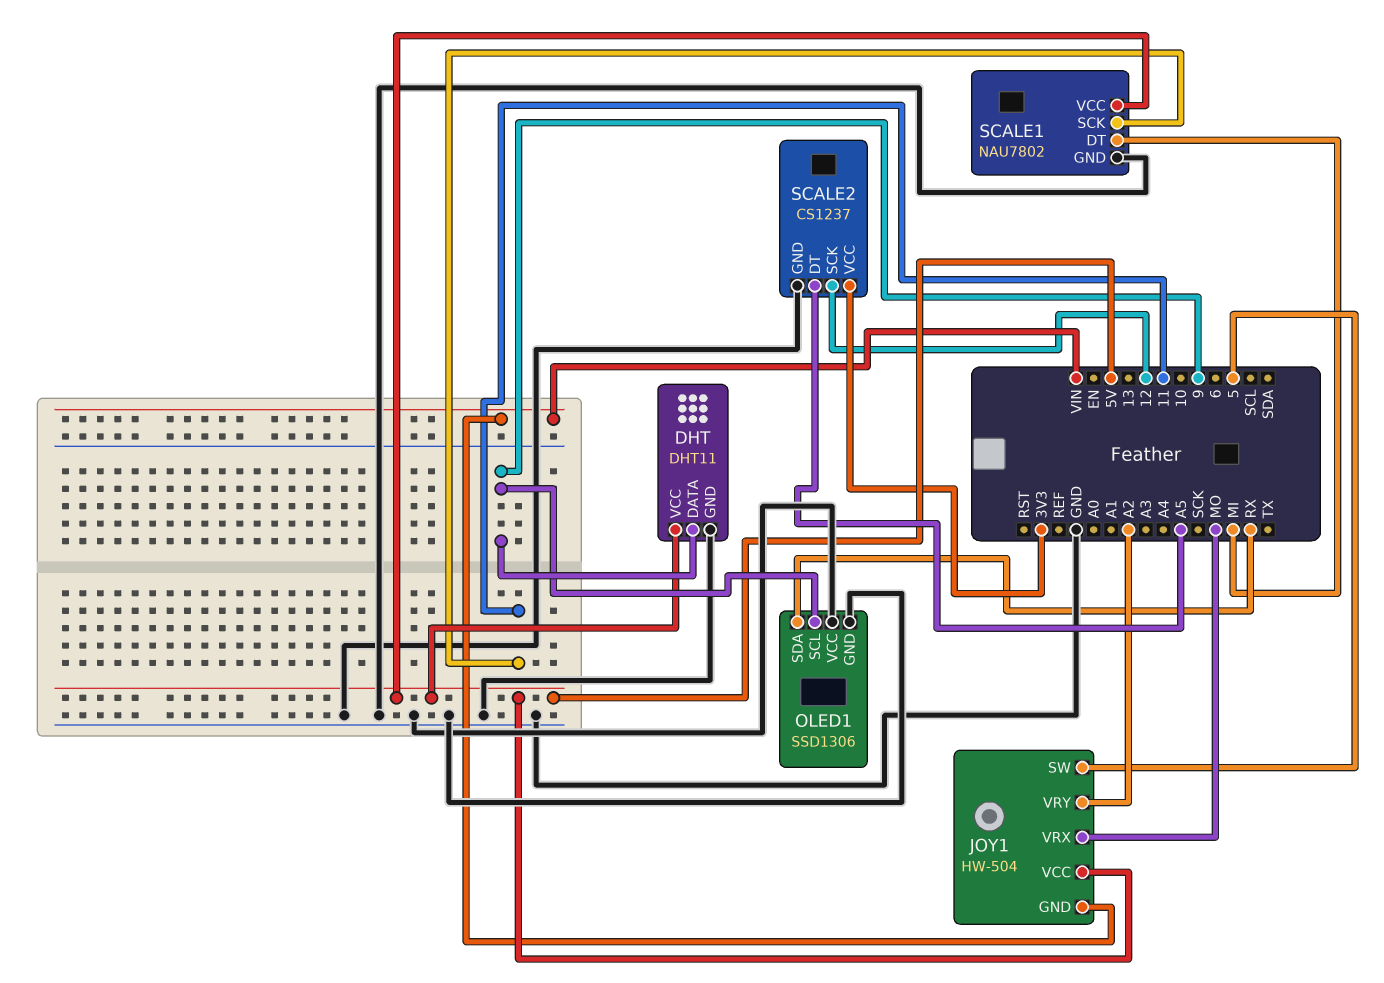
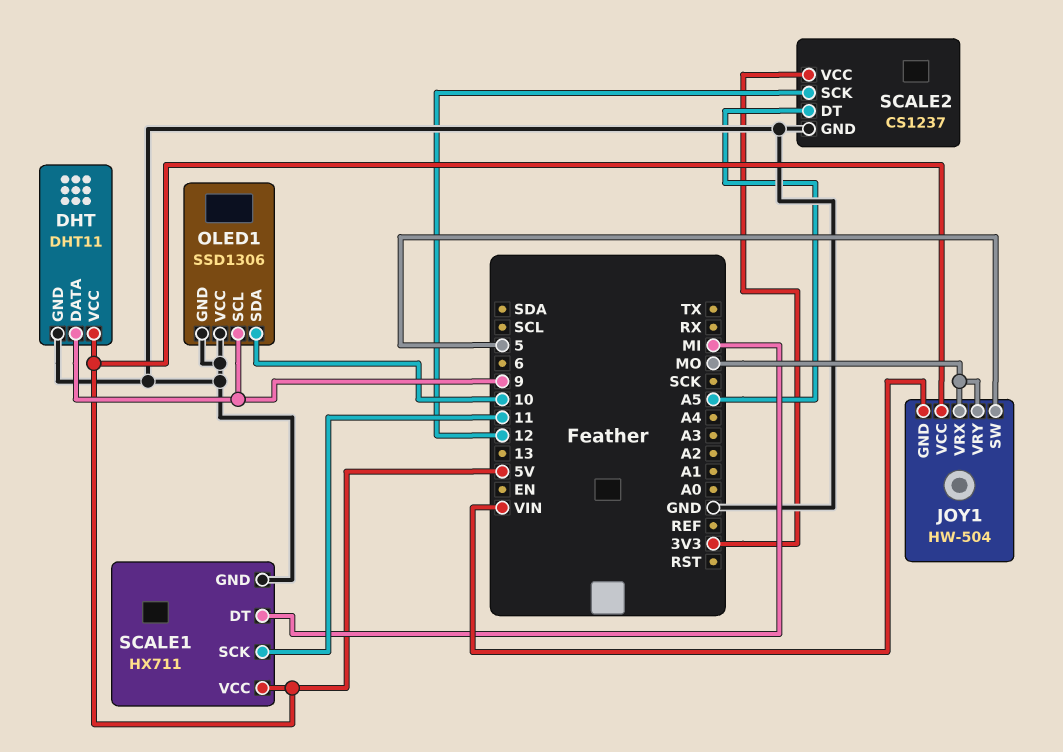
JOY1 pin VRY: A2 -> MO
OLED1 pin SDA: RX -> 10
SCALE1: NAU7802 -> HX711

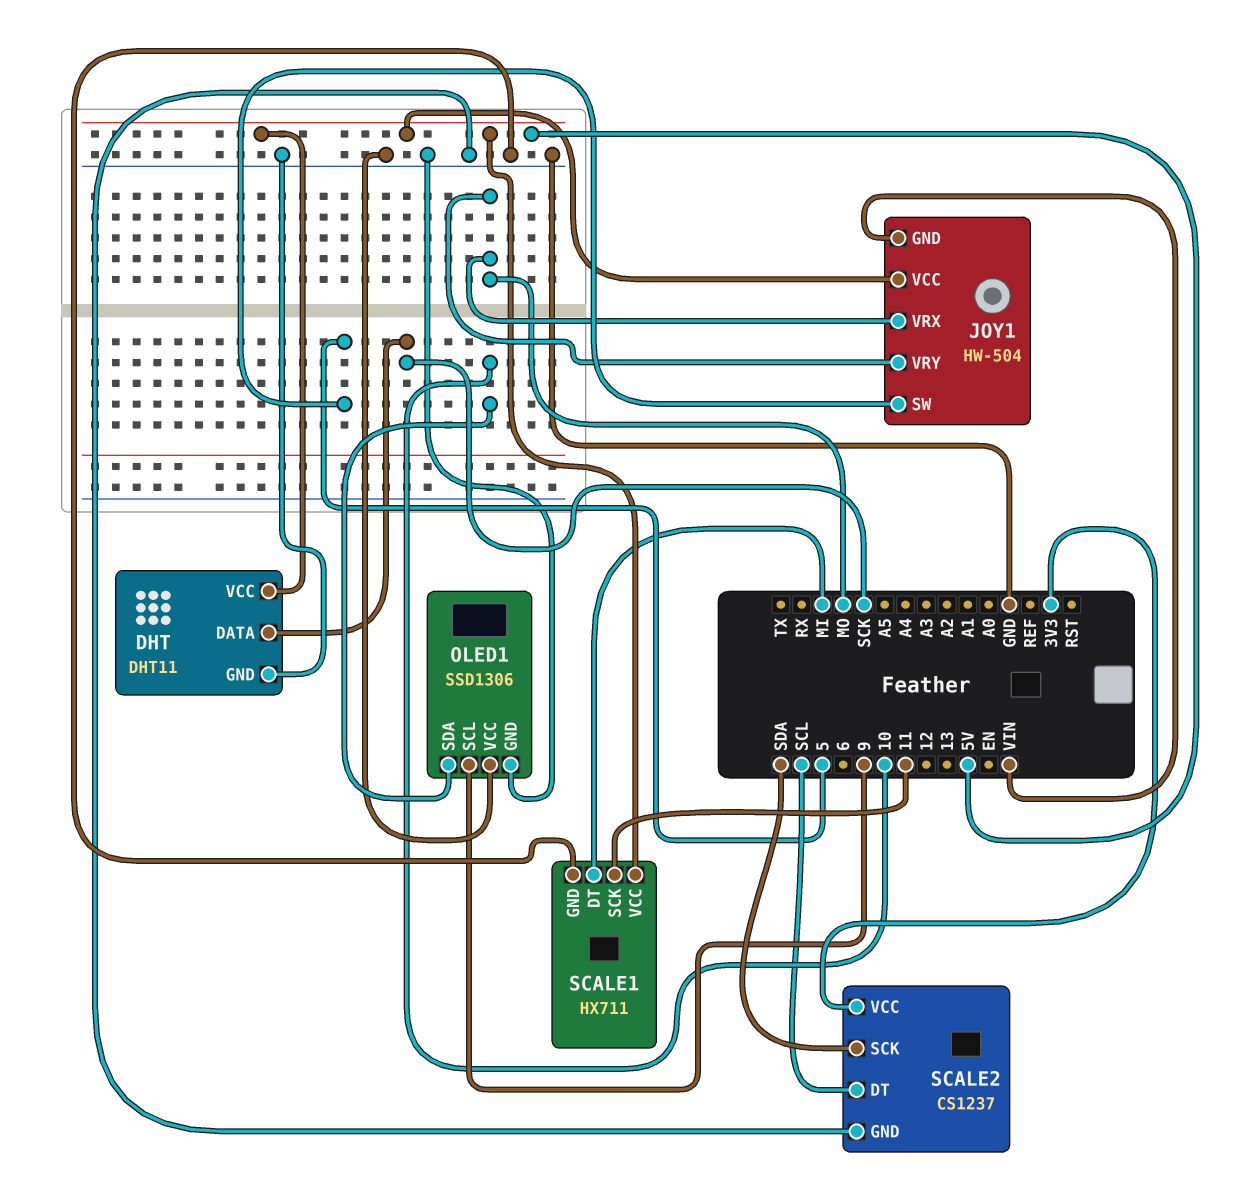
DHT pin DATA: 9 -> SCK
SCALE2 pin DT: A5 -> SCL
SCALE2 pin SCK: 12 -> SDA

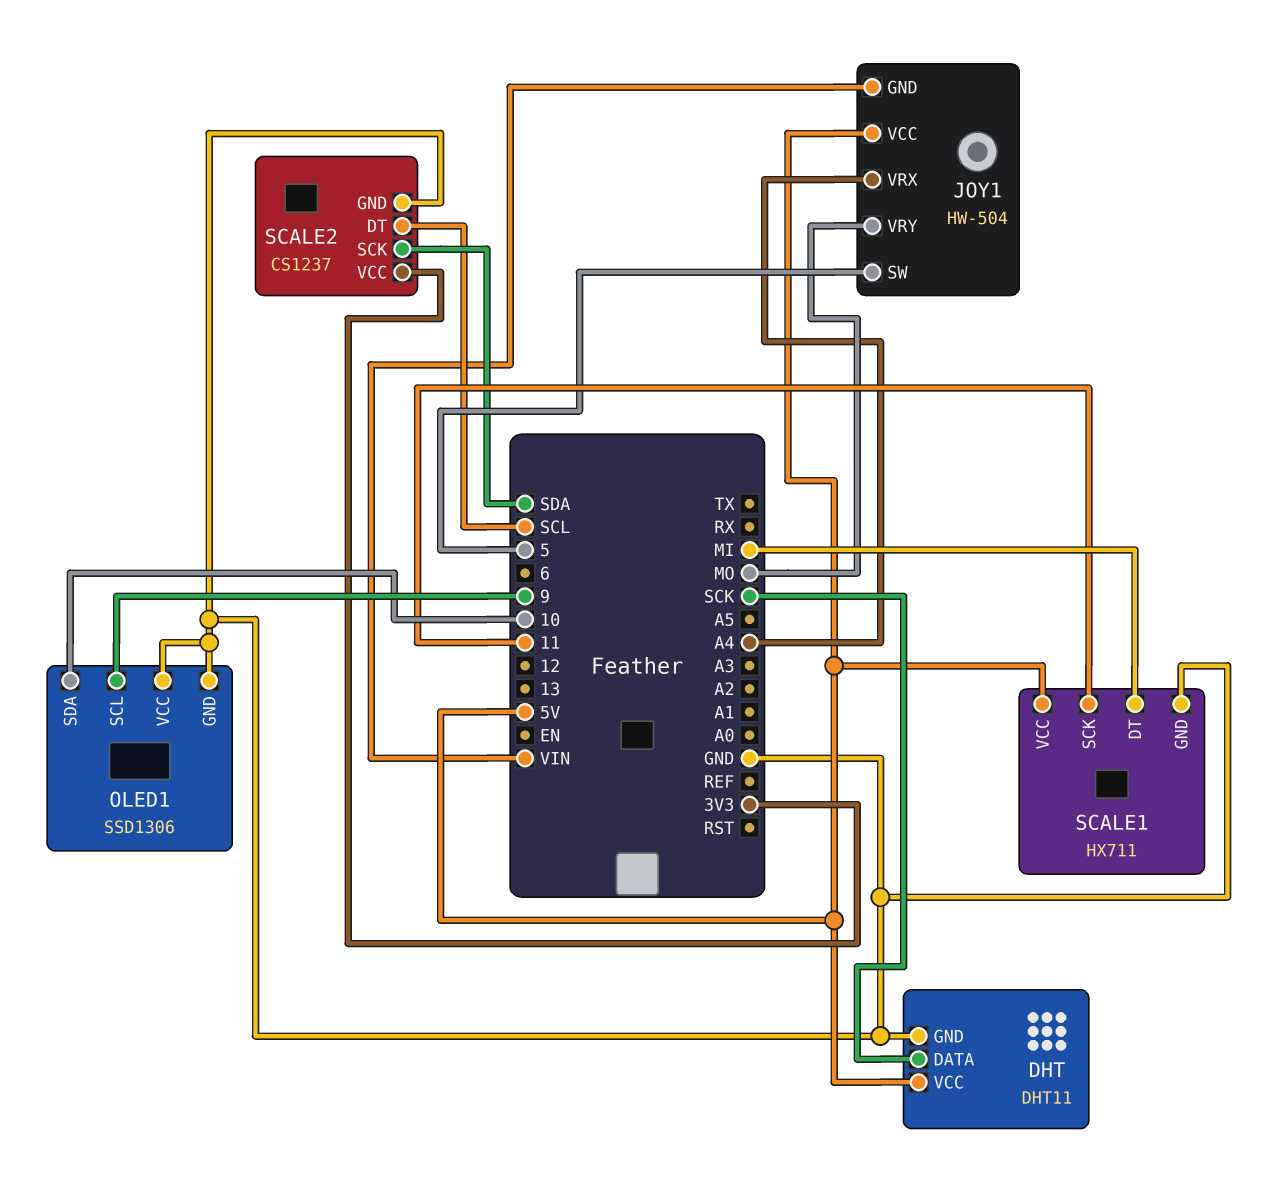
JOY1 pin VRX: MO -> A4

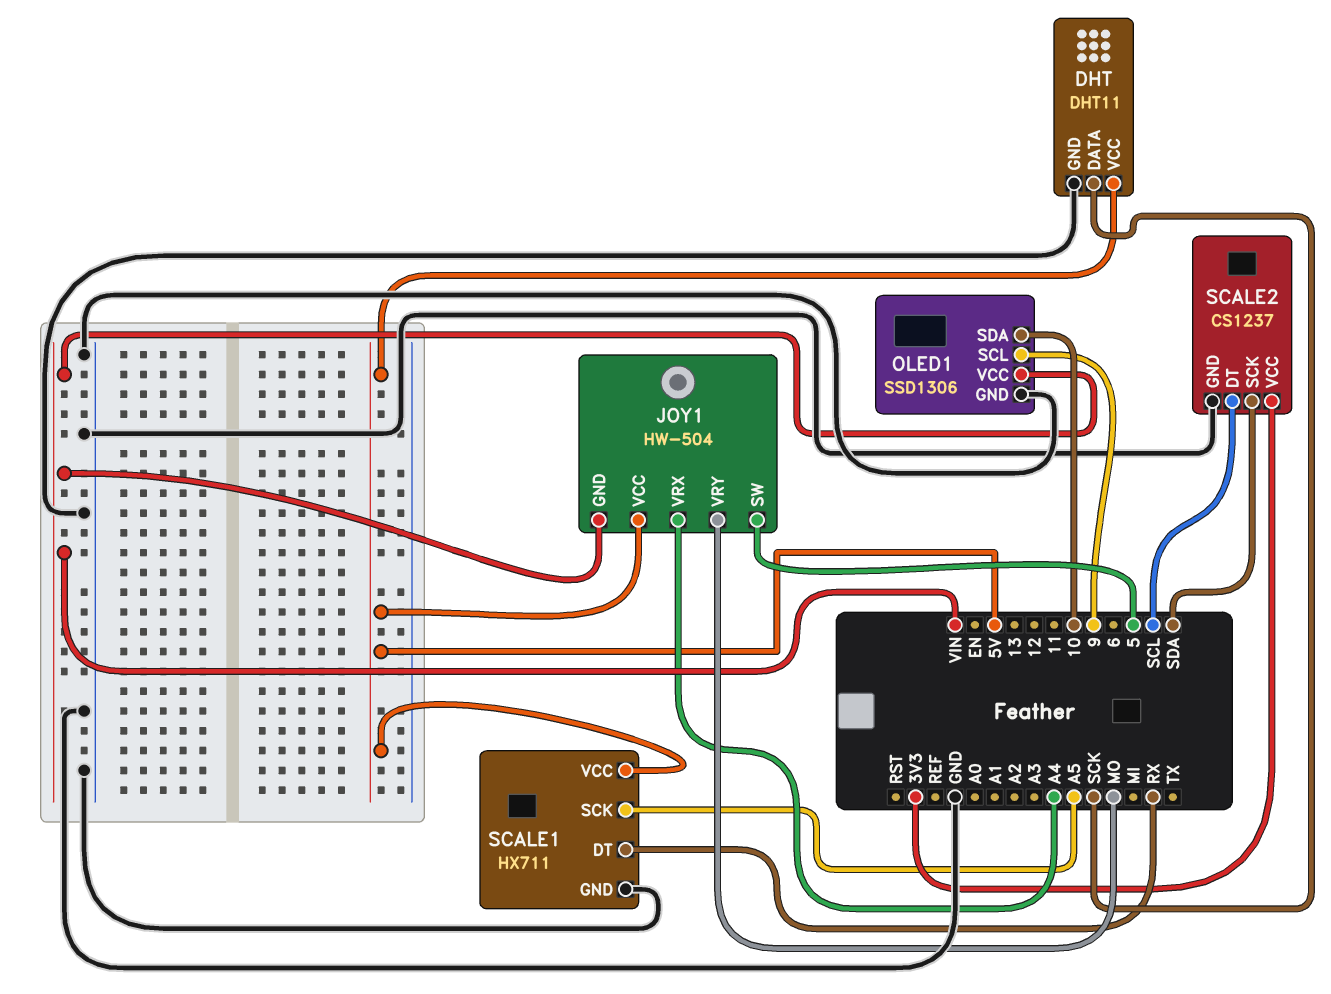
OLED1 pin VCC: GND -> VIN
SCALE1 pin DT: MI -> RX
SCALE1 pin SCK: 11 -> A5

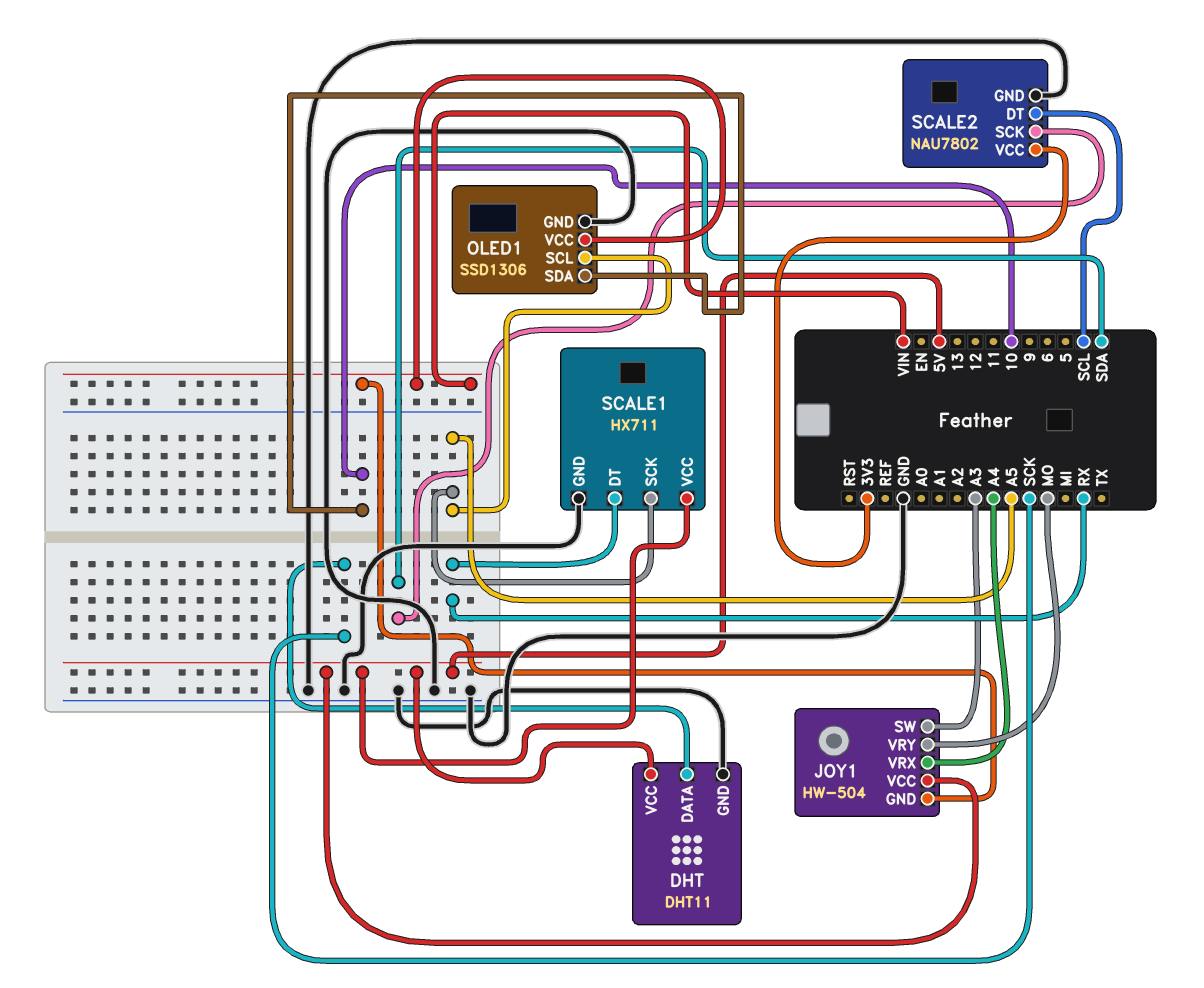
JOY1 pin SW: 5 -> A3
OLED1 pin SCL: 9 -> A5
SCALE2: CS1237 -> NAU7802

